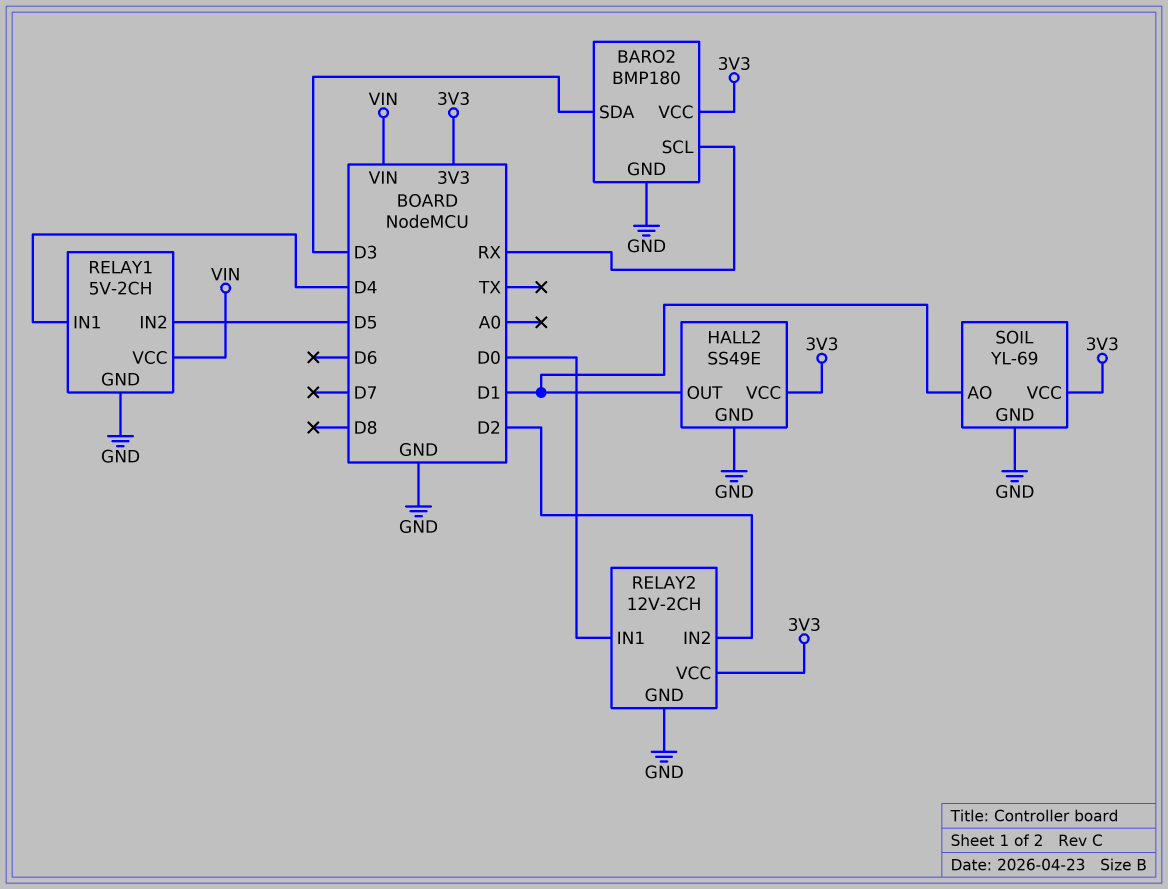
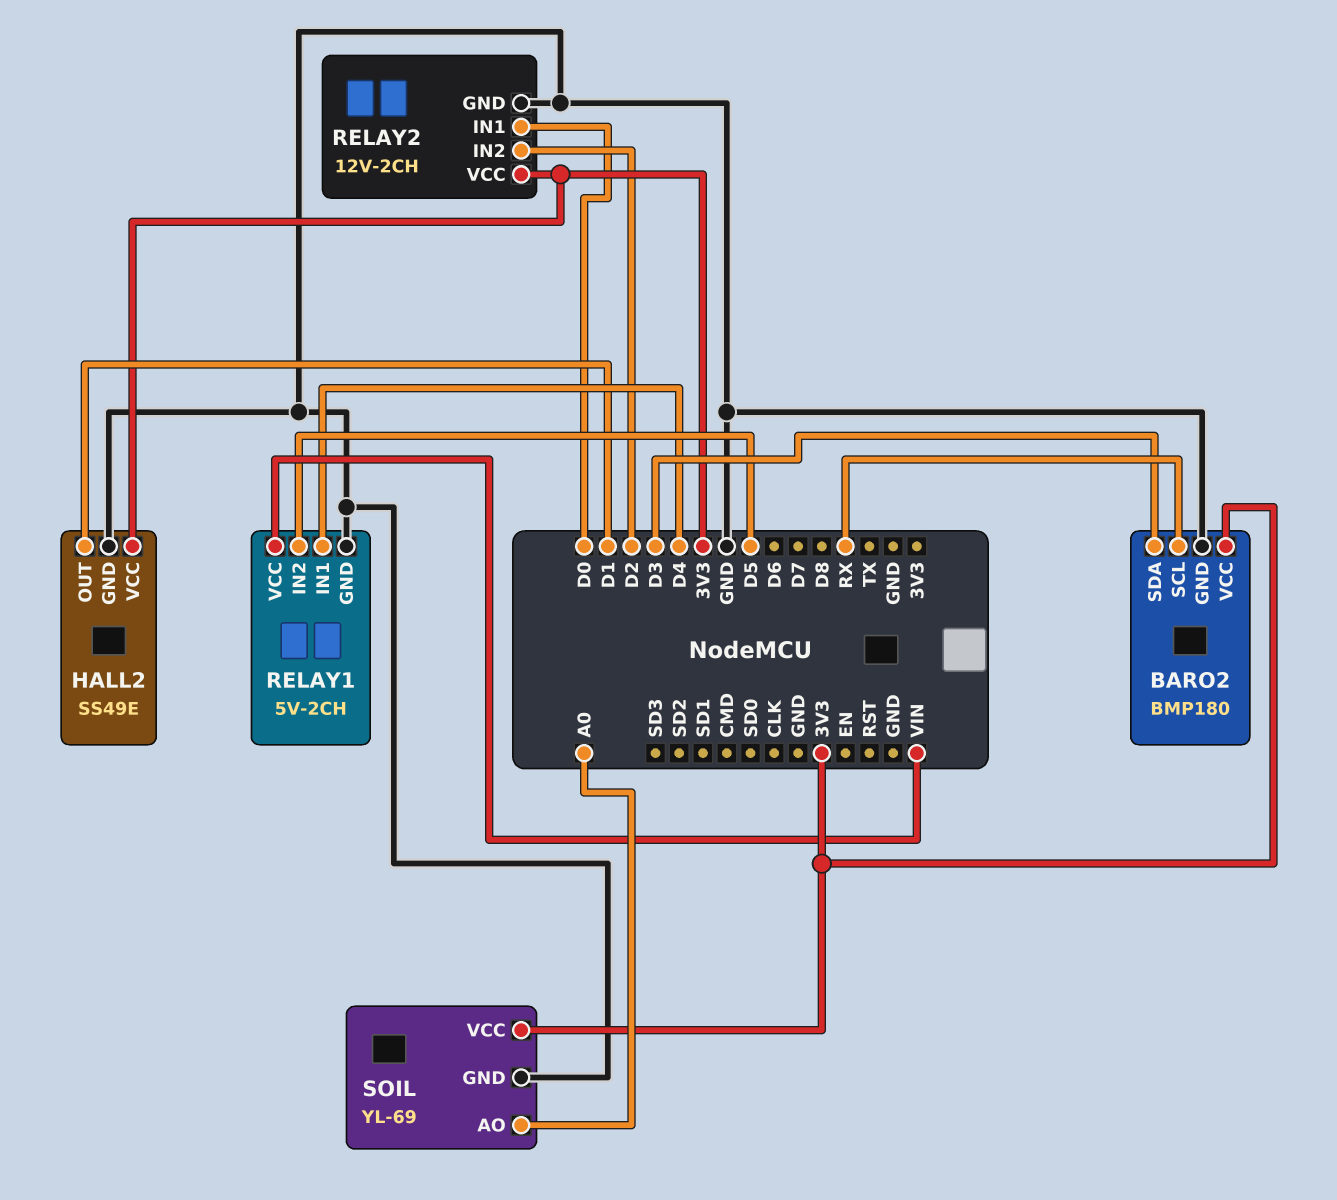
SOIL pin AO: D1 -> A0

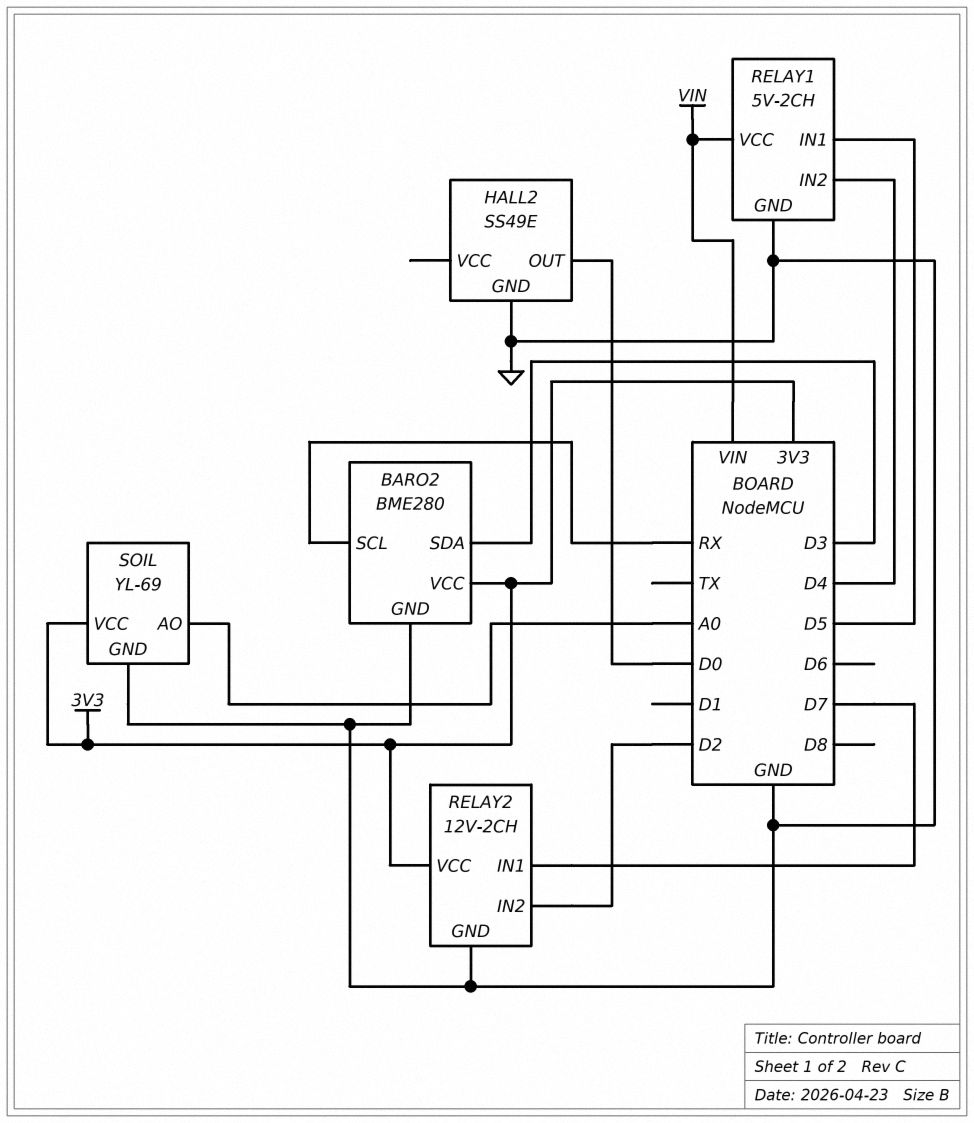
BARO2: BMP180 -> BME280
HALL2 pin OUT: D1 -> D0
HALL2 pin VCC: 3V3 -> none
RELAY1 pin IN1: D4 -> D5
RELAY1 pin IN2: D5 -> D4
RELAY2 pin IN1: D0 -> D7

